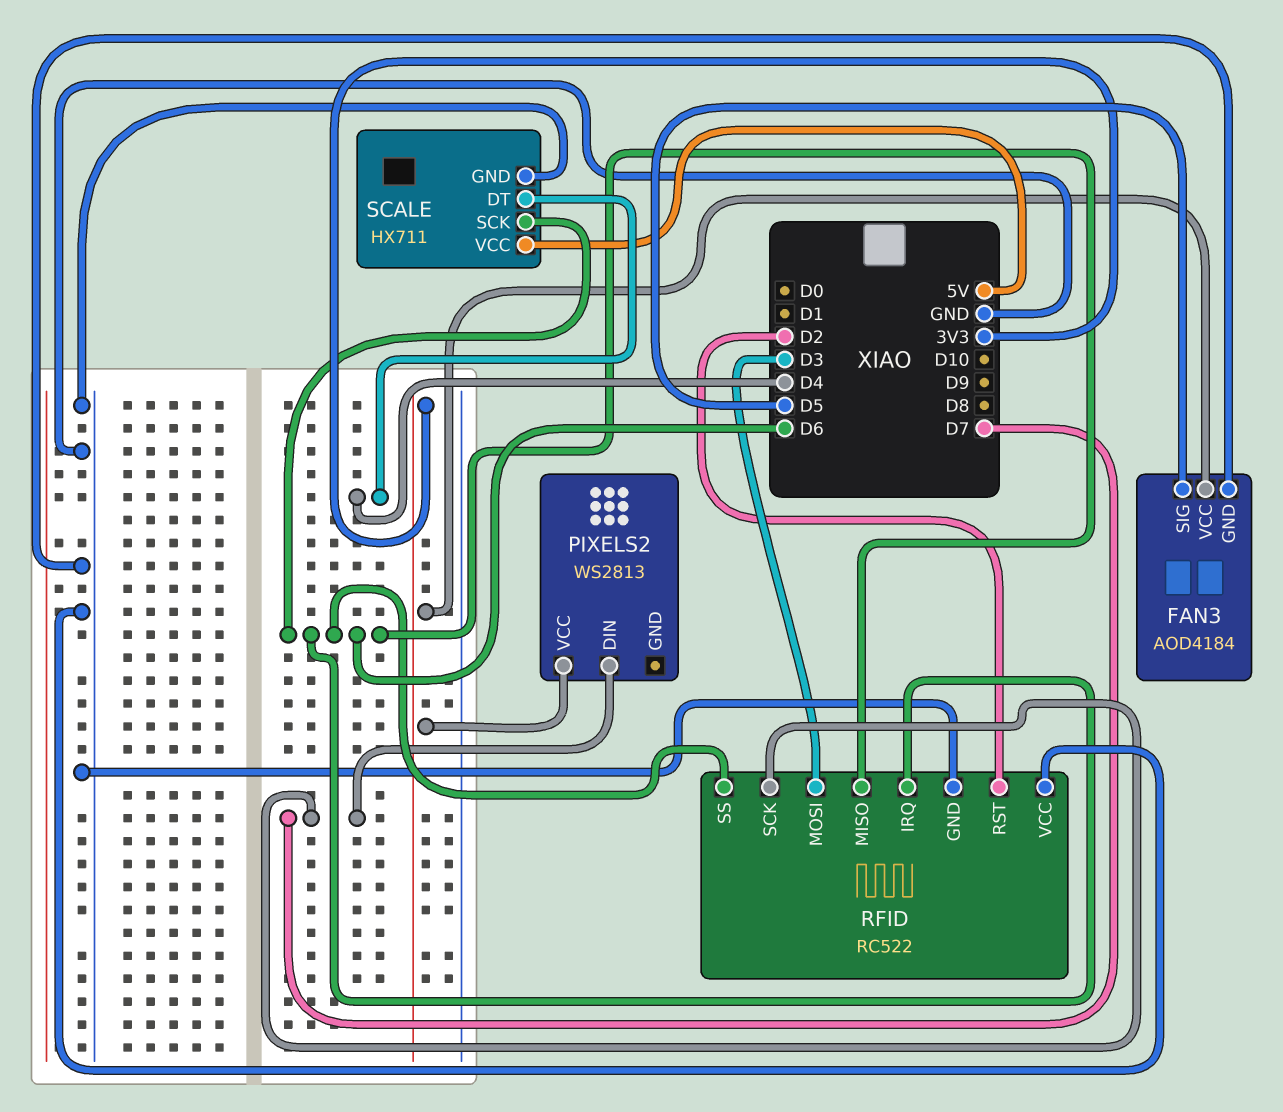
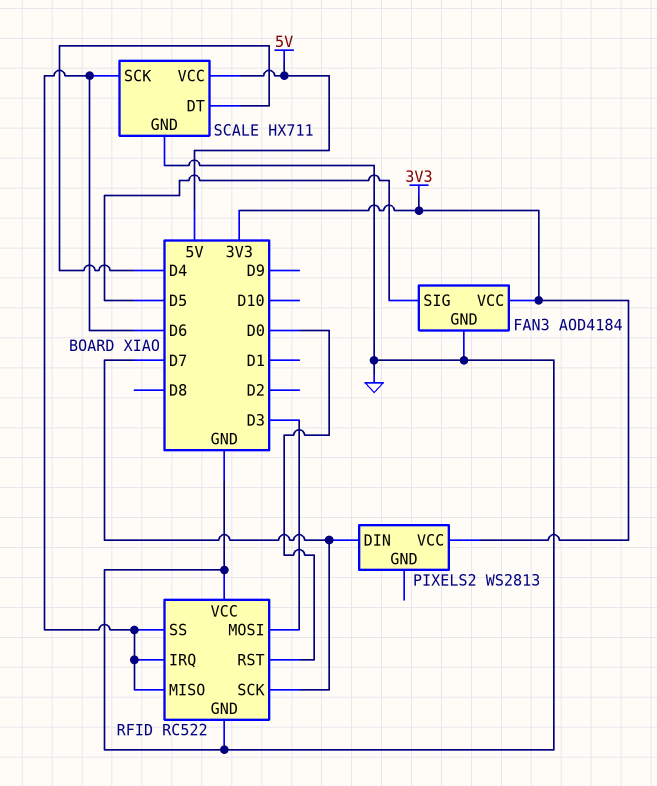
RFID pin RST: D2 -> D0

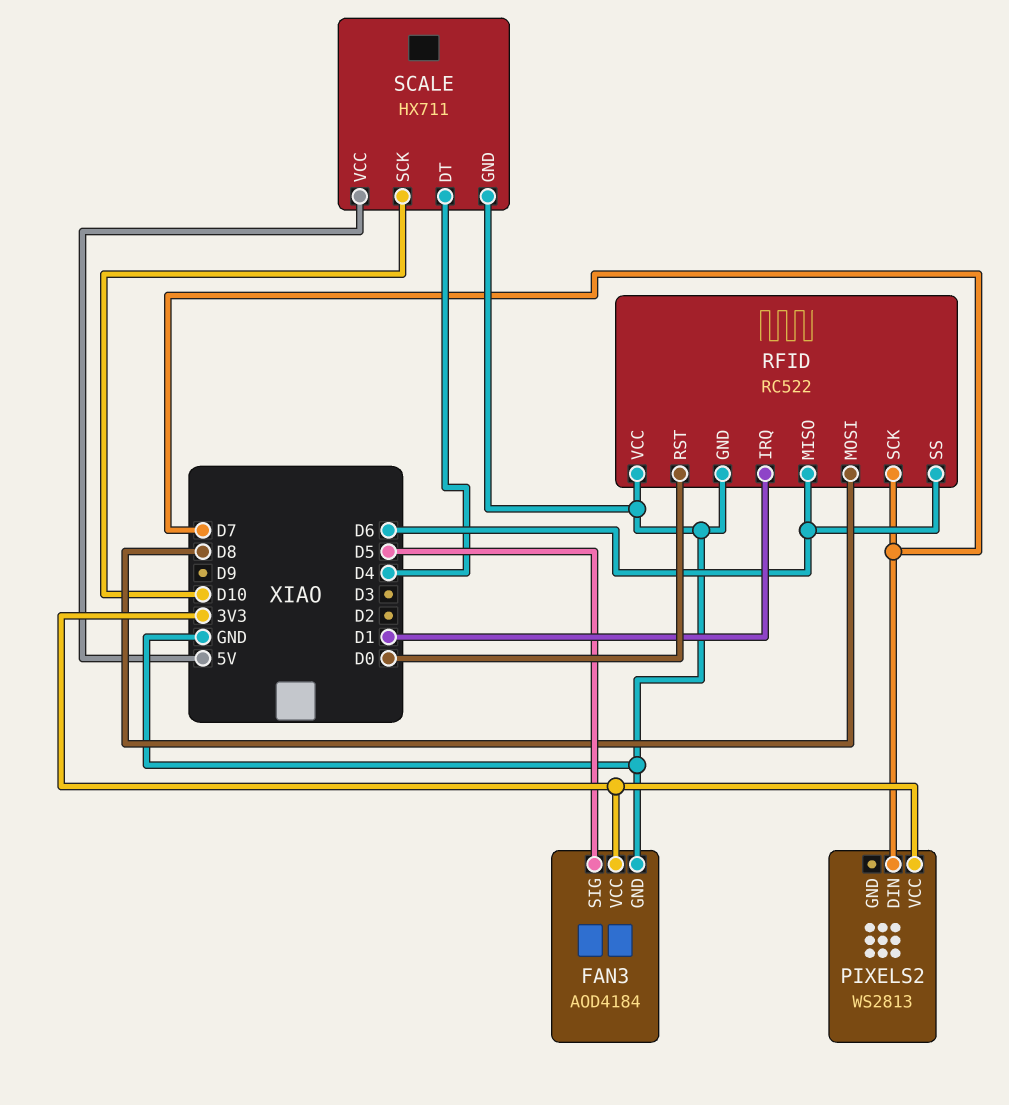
RFID pin IRQ: D6 -> D1
RFID pin MOSI: D3 -> D8
SCALE pin SCK: D6 -> D10

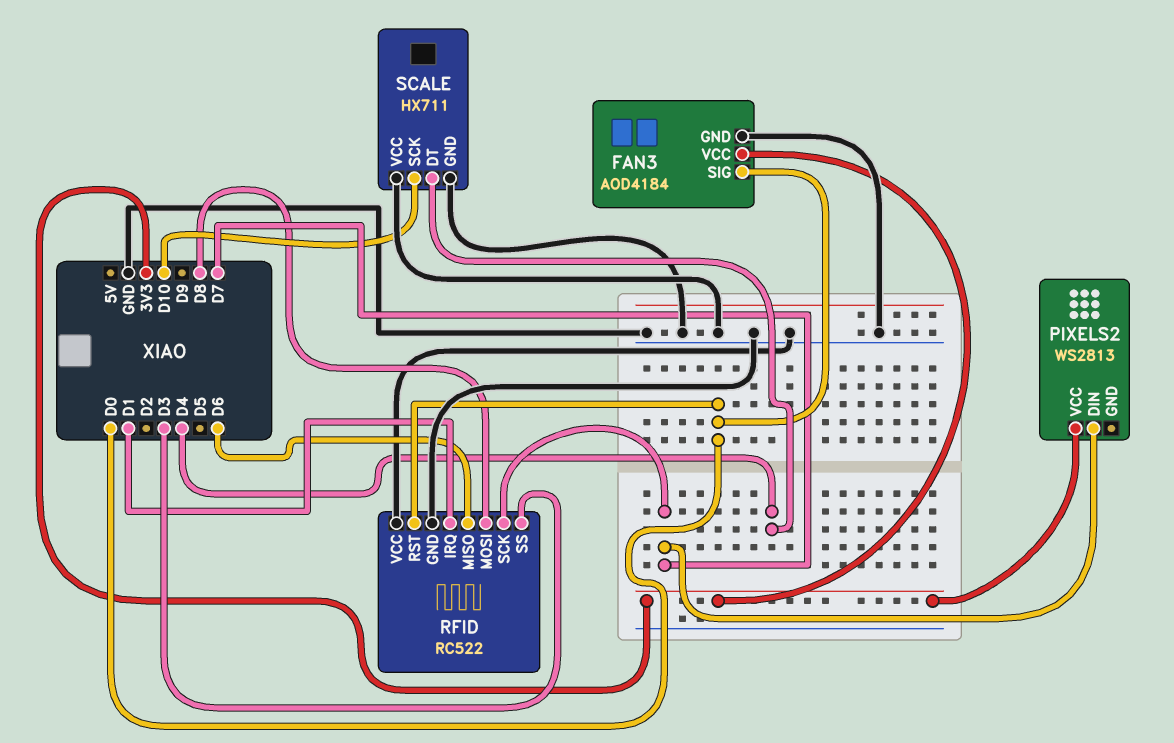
FAN3 pin SIG: D5 -> D0
RFID pin SS: D6 -> D3
SCALE pin VCC: 5V -> GND

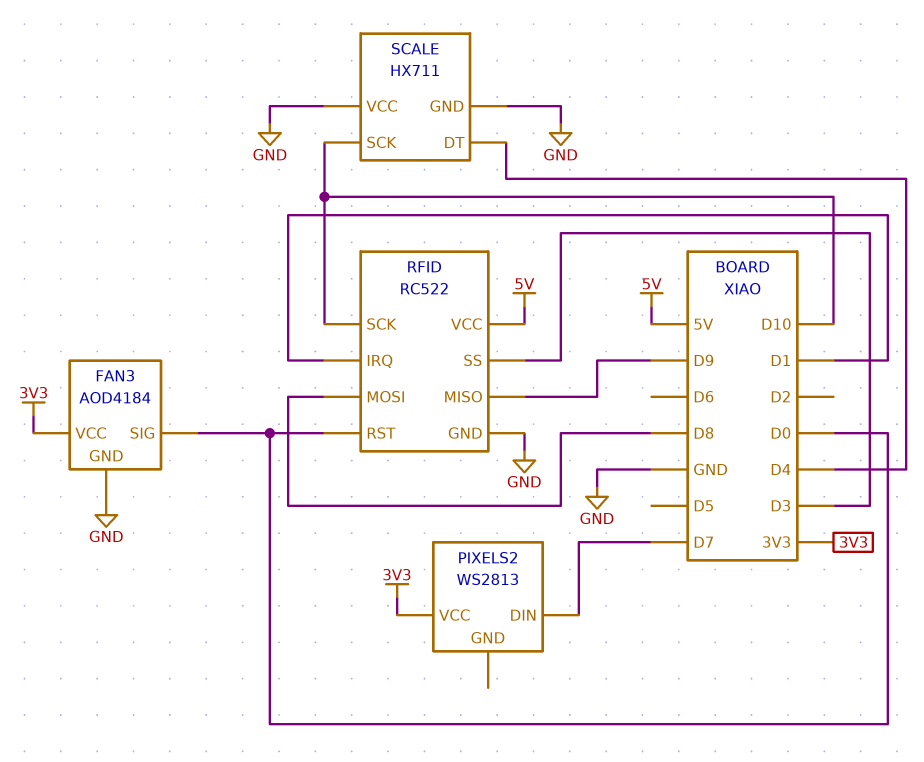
RFID pin MISO: D6 -> D9
RFID pin SCK: D7 -> D10
RFID pin VCC: GND -> 5V

